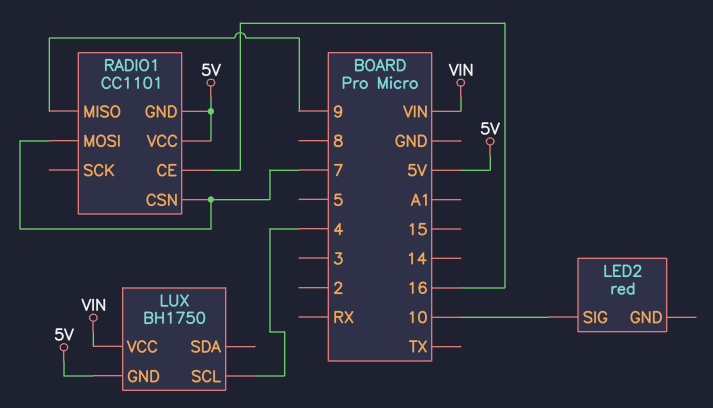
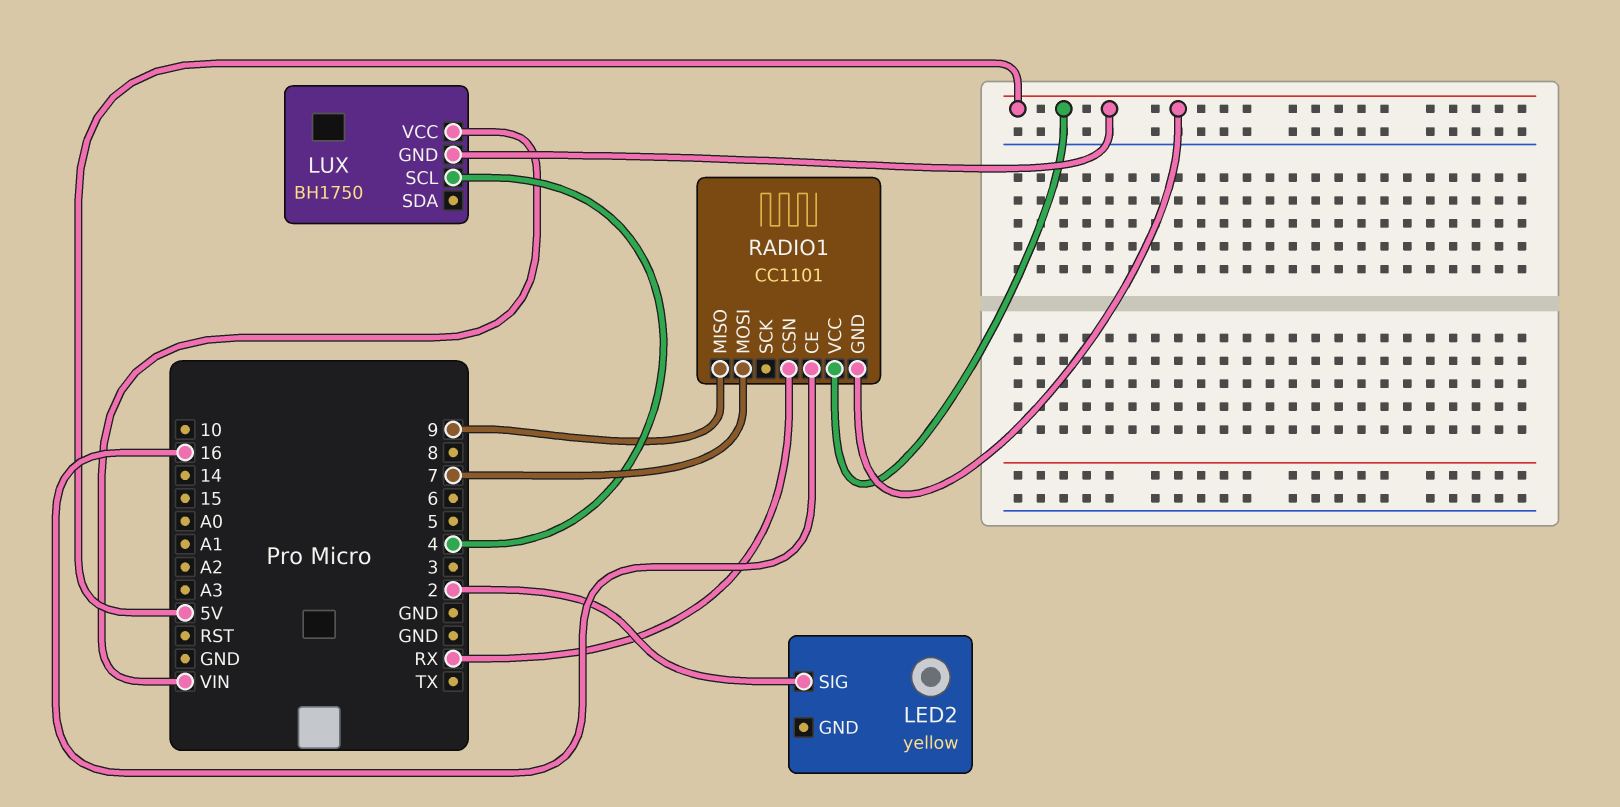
LED2: red -> yellow
LED2 pin SIG: 10 -> 2
RADIO1 pin CSN: 7 -> RX

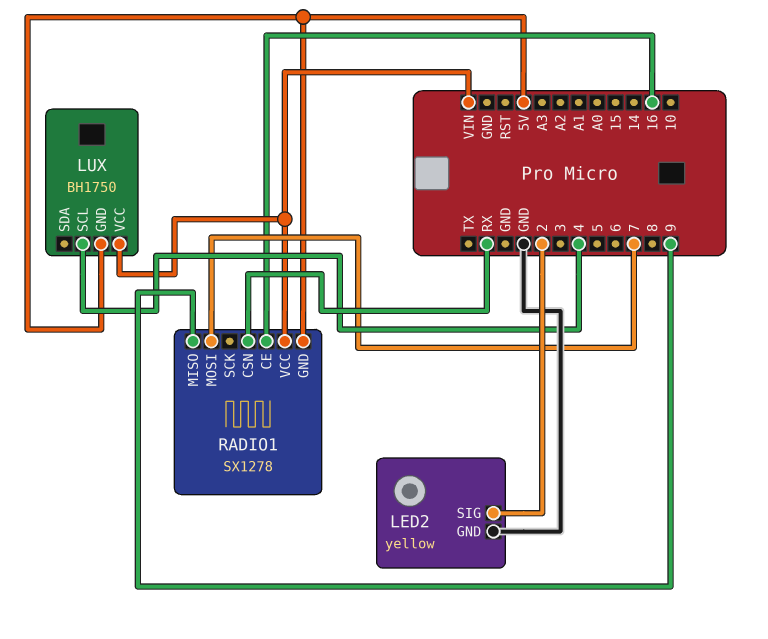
LED2 pin GND: none -> GND
RADIO1: CC1101 -> SX1278
RADIO1 pin VCC: 5V -> VIN

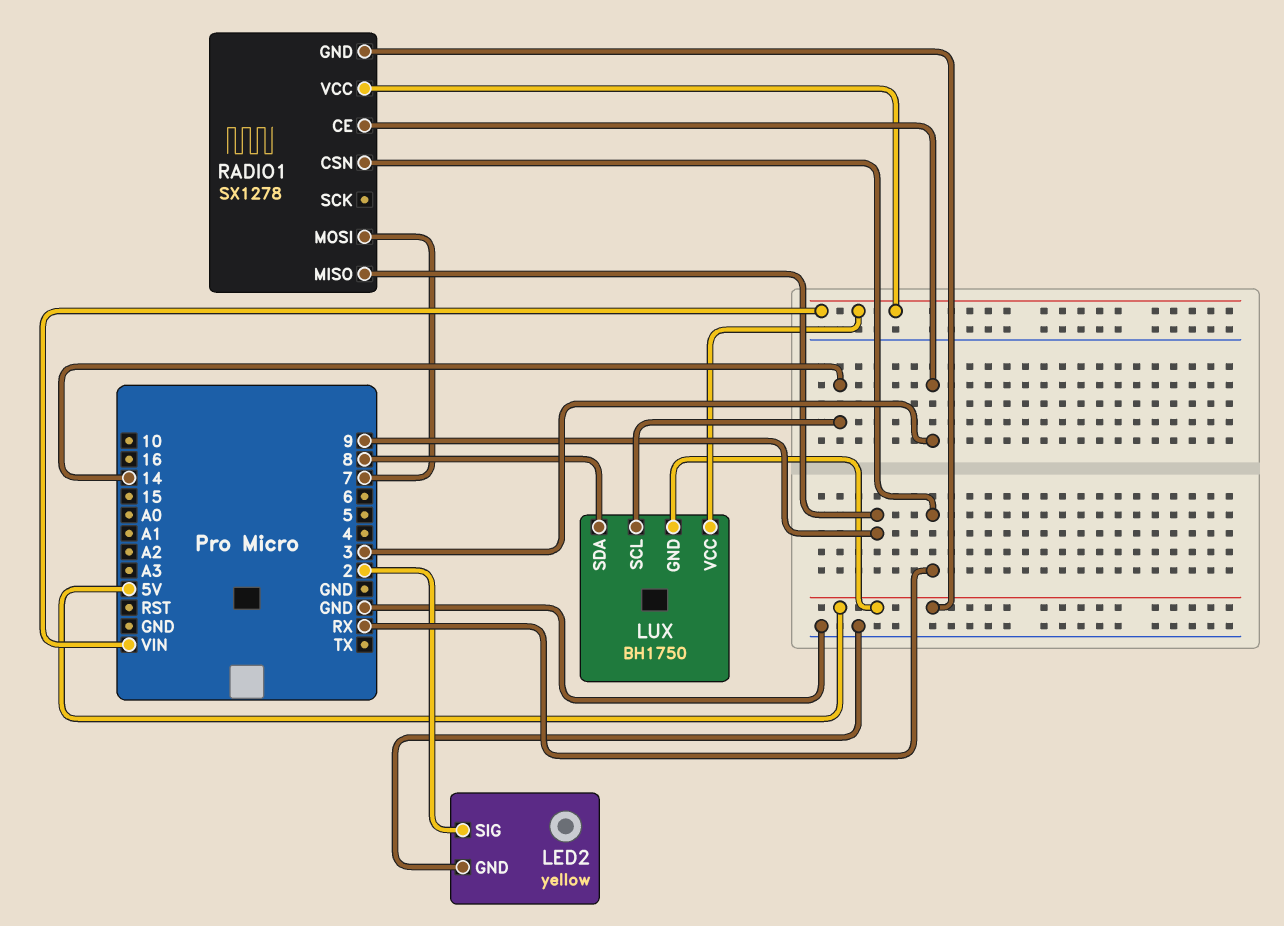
LUX pin SCL: 4 -> 14
LUX pin SDA: none -> 8
RADIO1 pin CE: 16 -> 3

